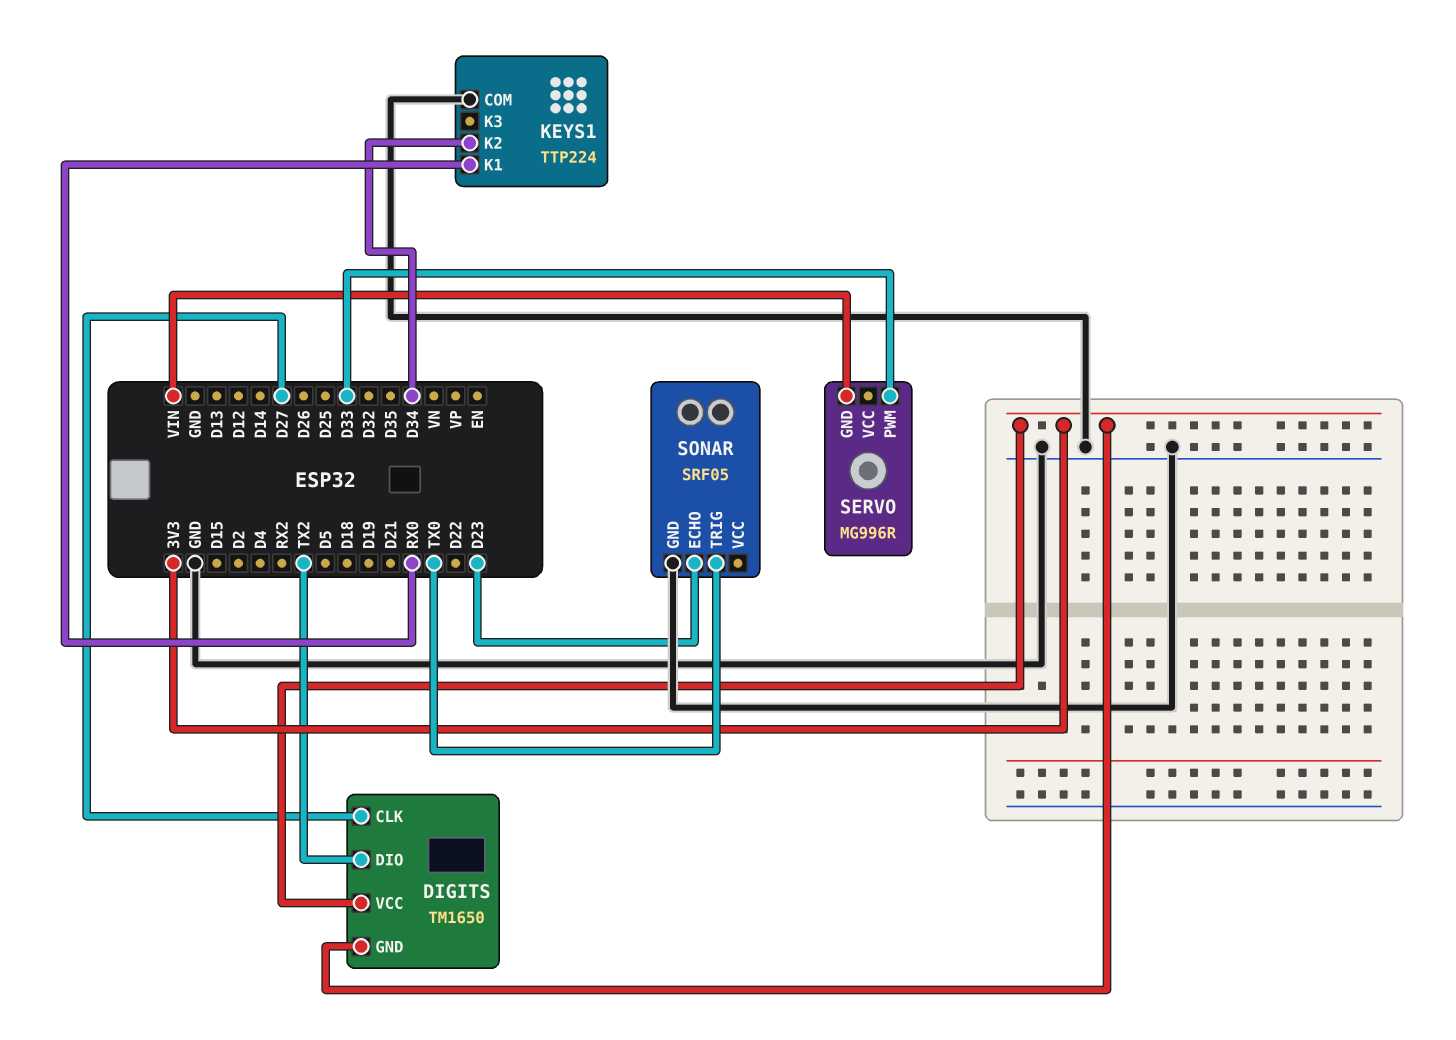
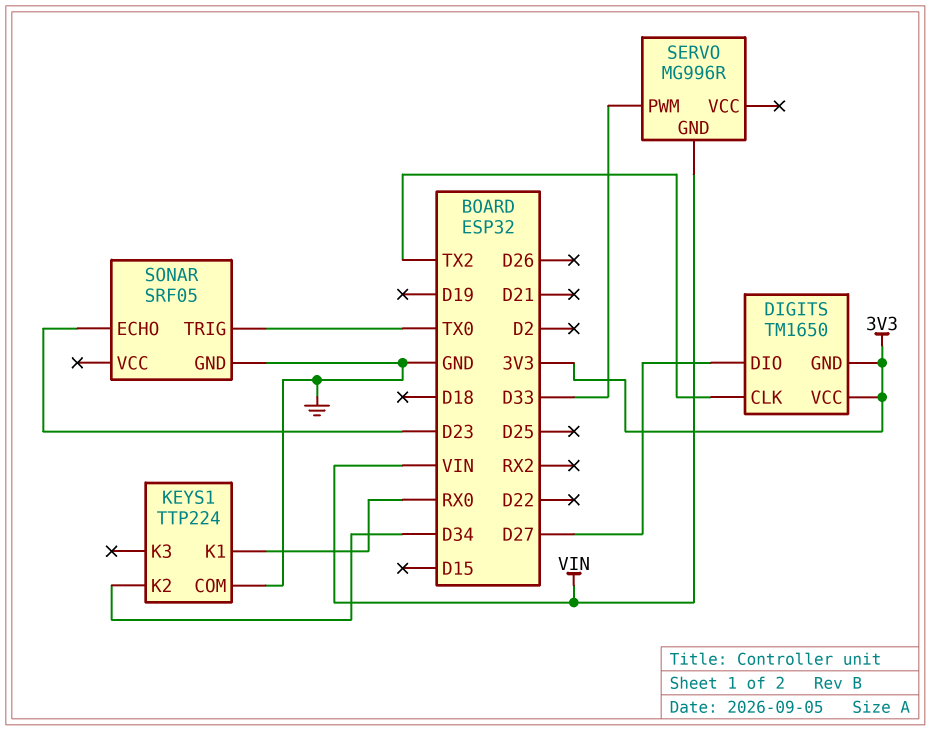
DIGITS pin CLK: D27 -> TX2
DIGITS pin DIO: TX2 -> D27

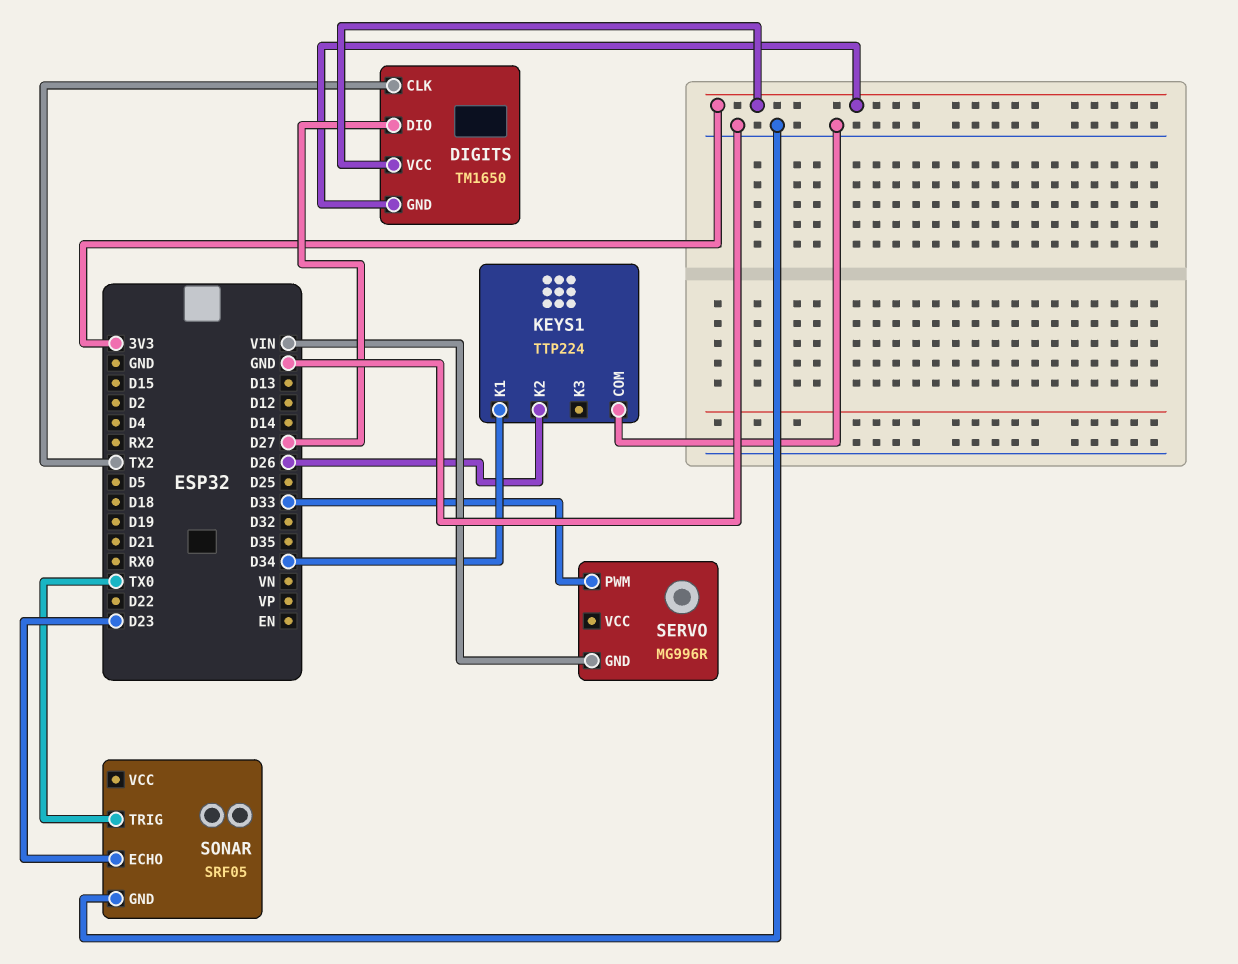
KEYS1 pin K1: RX0 -> D34
KEYS1 pin K2: D34 -> D26

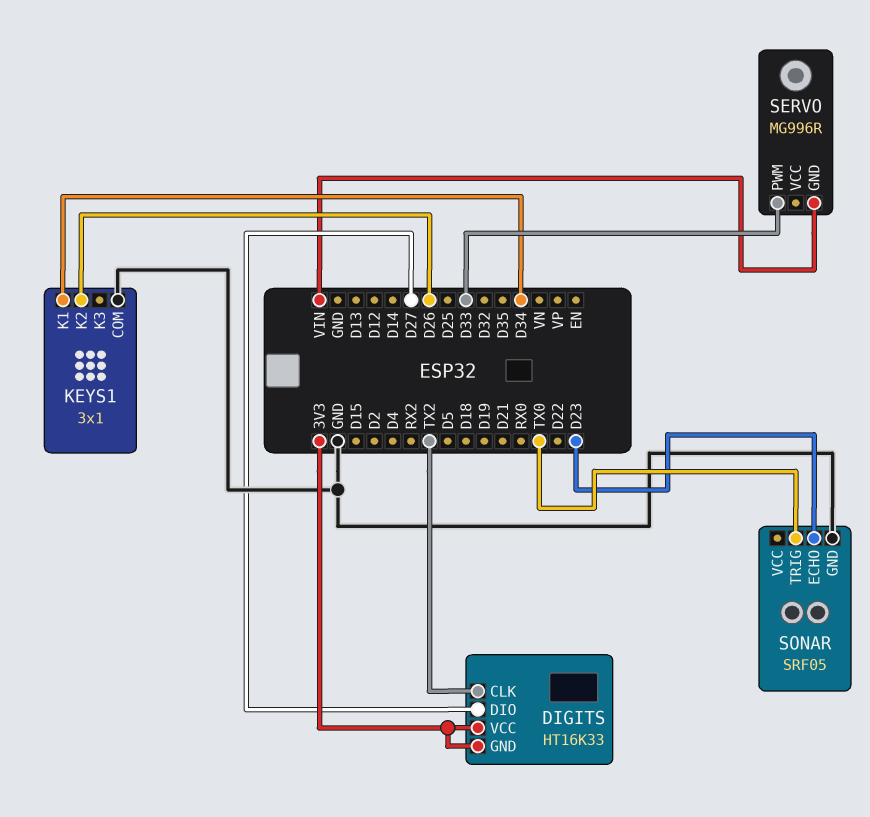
DIGITS: TM1650 -> HT16K33
KEYS1: TTP224 -> 3x1

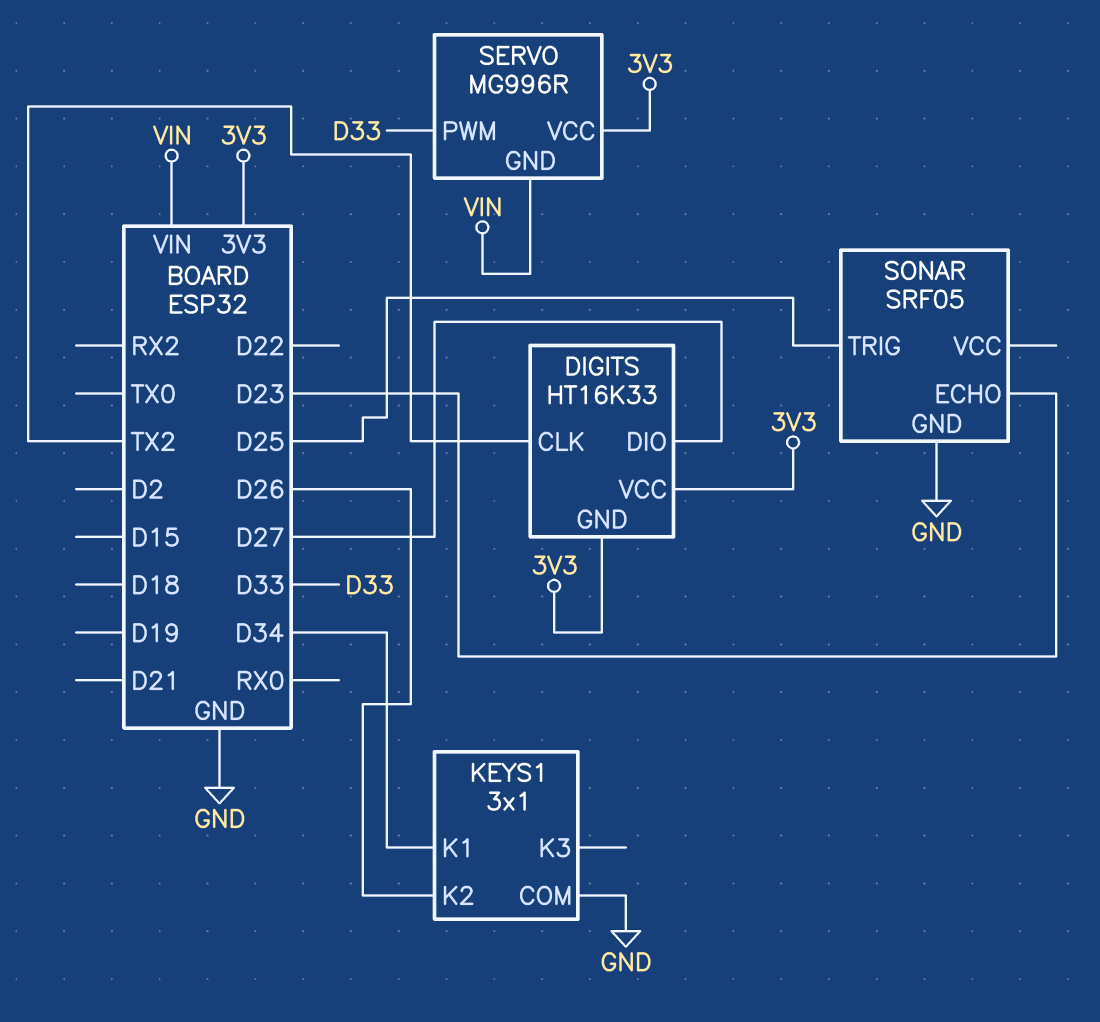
SERVO pin VCC: none -> 3V3
SONAR pin TRIG: TX0 -> D25

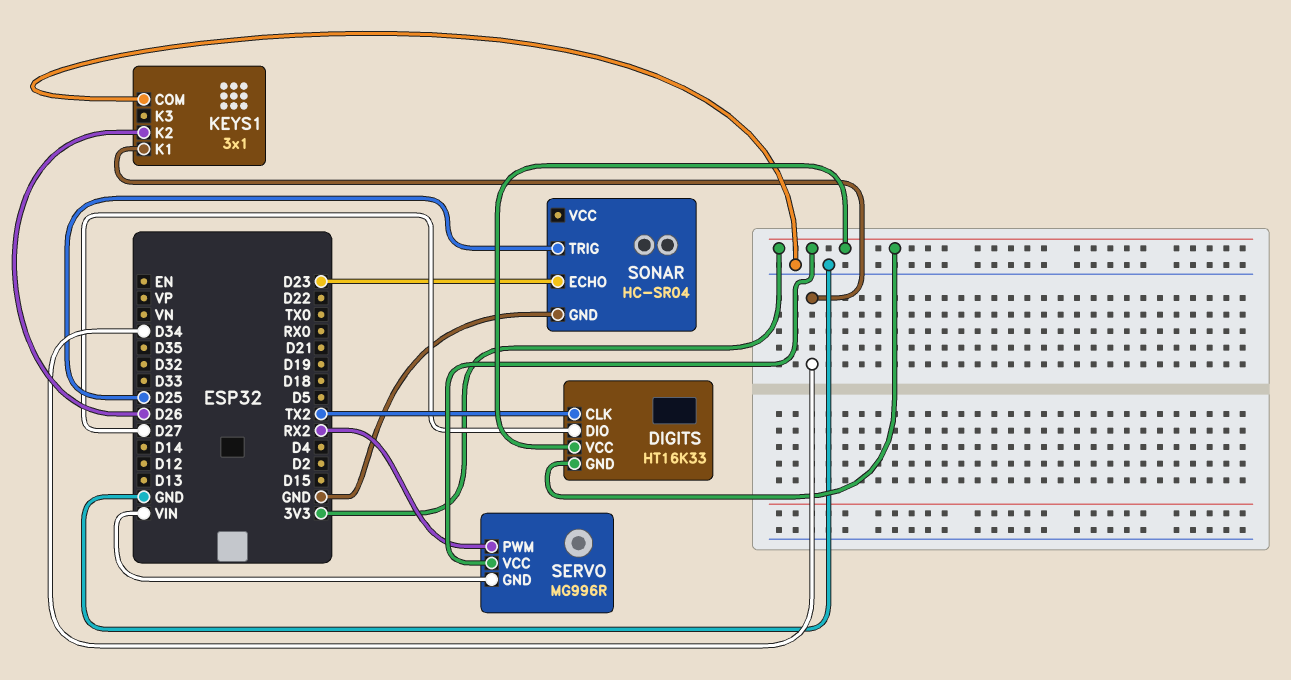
SERVO pin PWM: D33 -> RX2
SONAR: SRF05 -> HC-SR04

